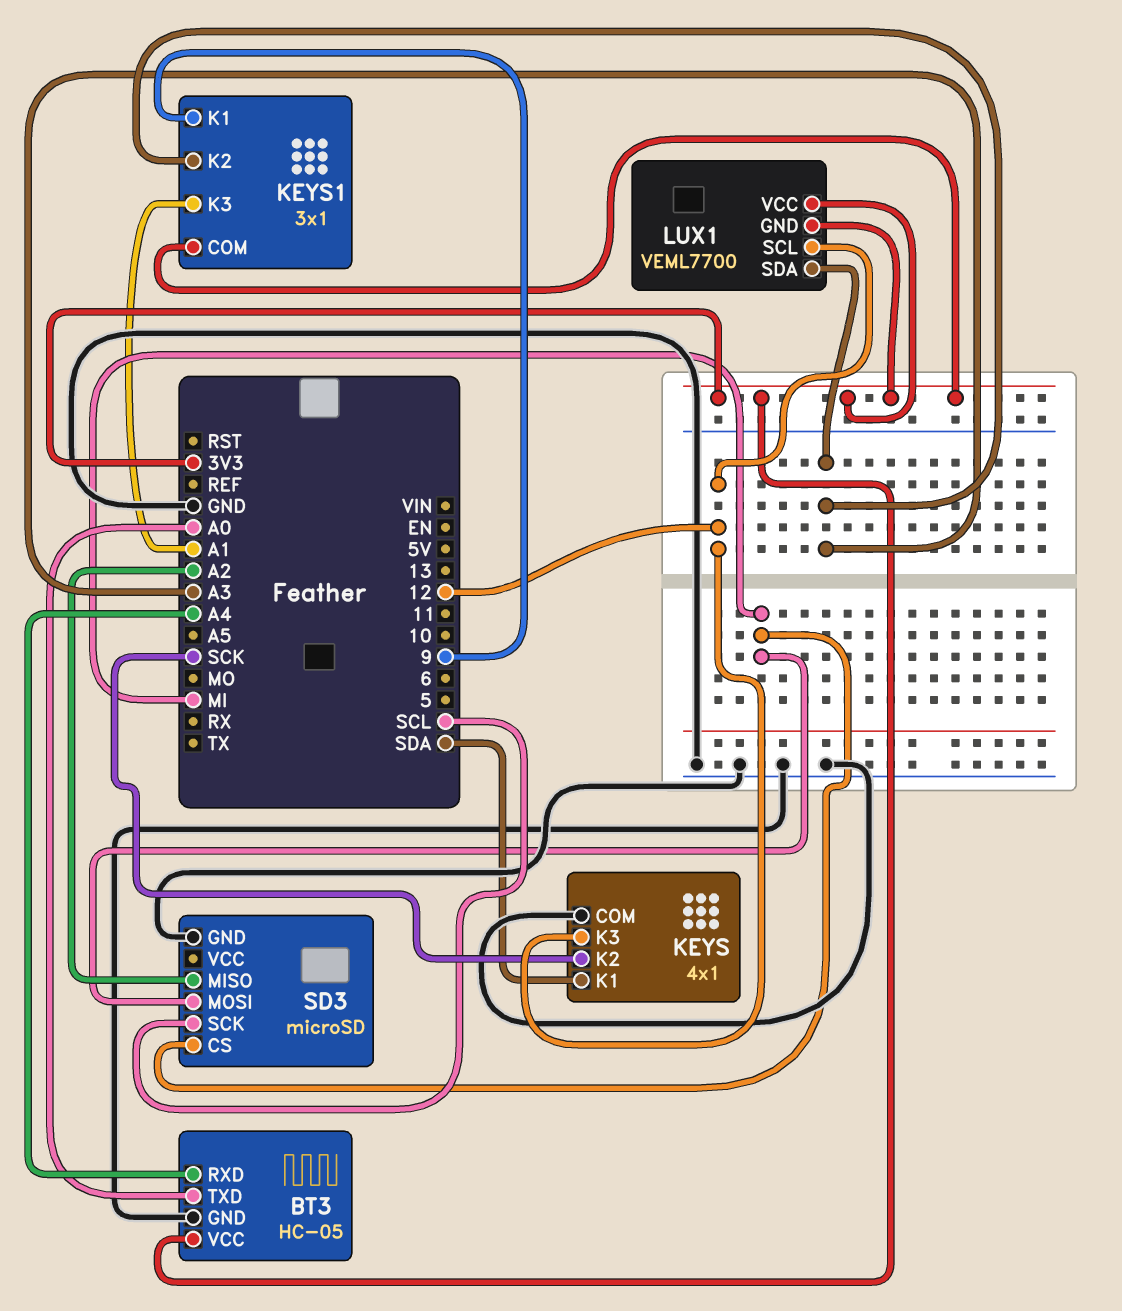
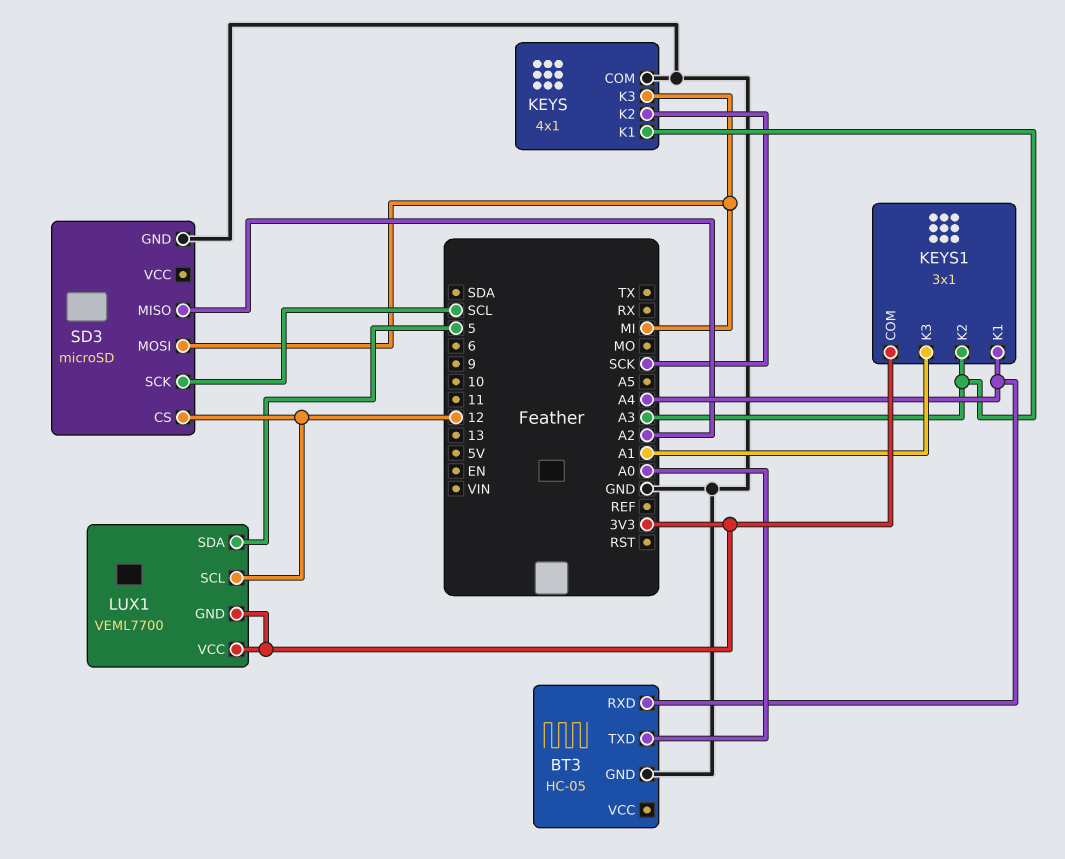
BT3 pin VCC: 3V3 -> none
KEYS pin K1: SDA -> A3
KEYS pin K3: 12 -> MI
KEYS1 pin K1: 9 -> A4
LUX1 pin SDA: A3 -> 5
SD3 pin CS: MI -> 12

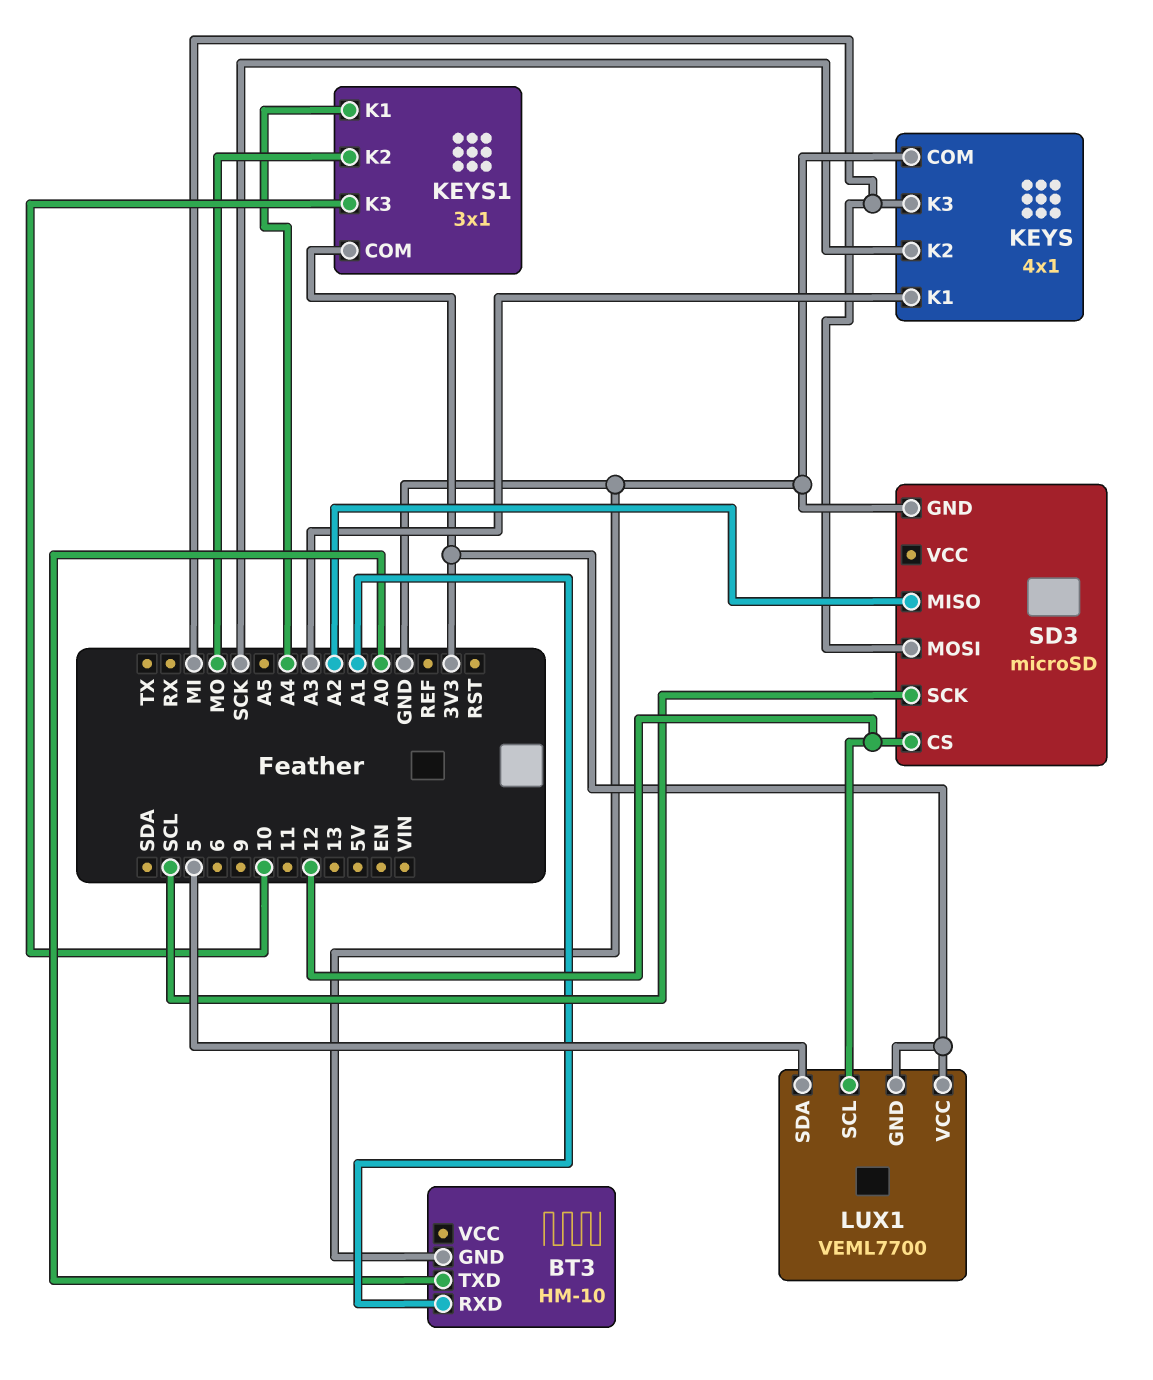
BT3: HC-05 -> HM-10
BT3 pin RXD: A4 -> A1
KEYS1 pin K2: A3 -> MO
KEYS1 pin K3: A1 -> 10

